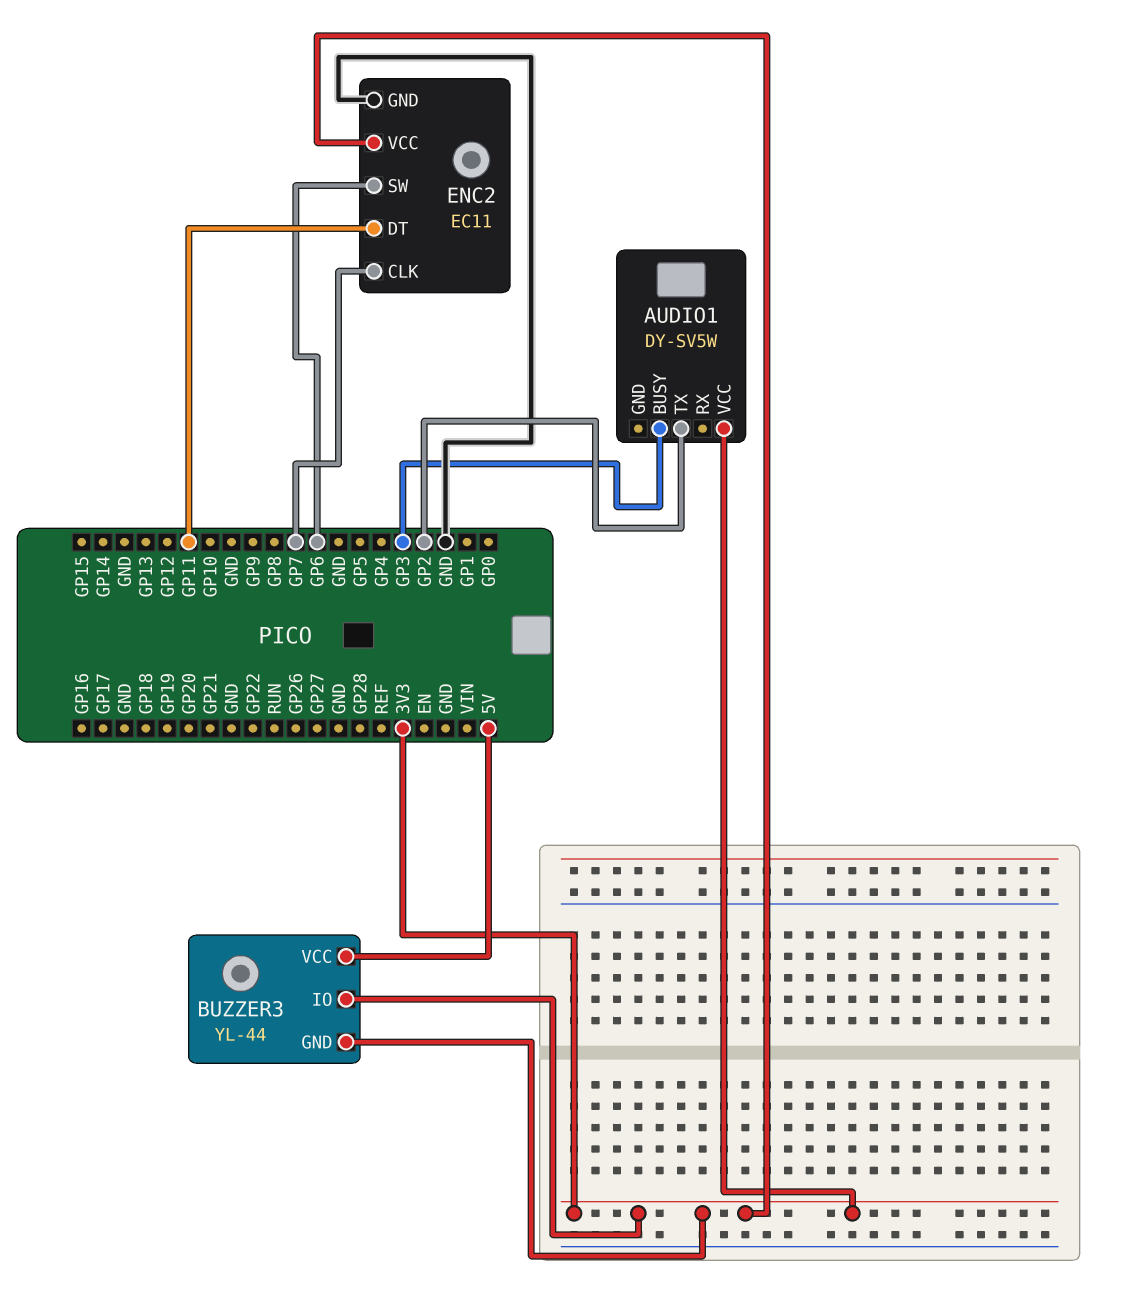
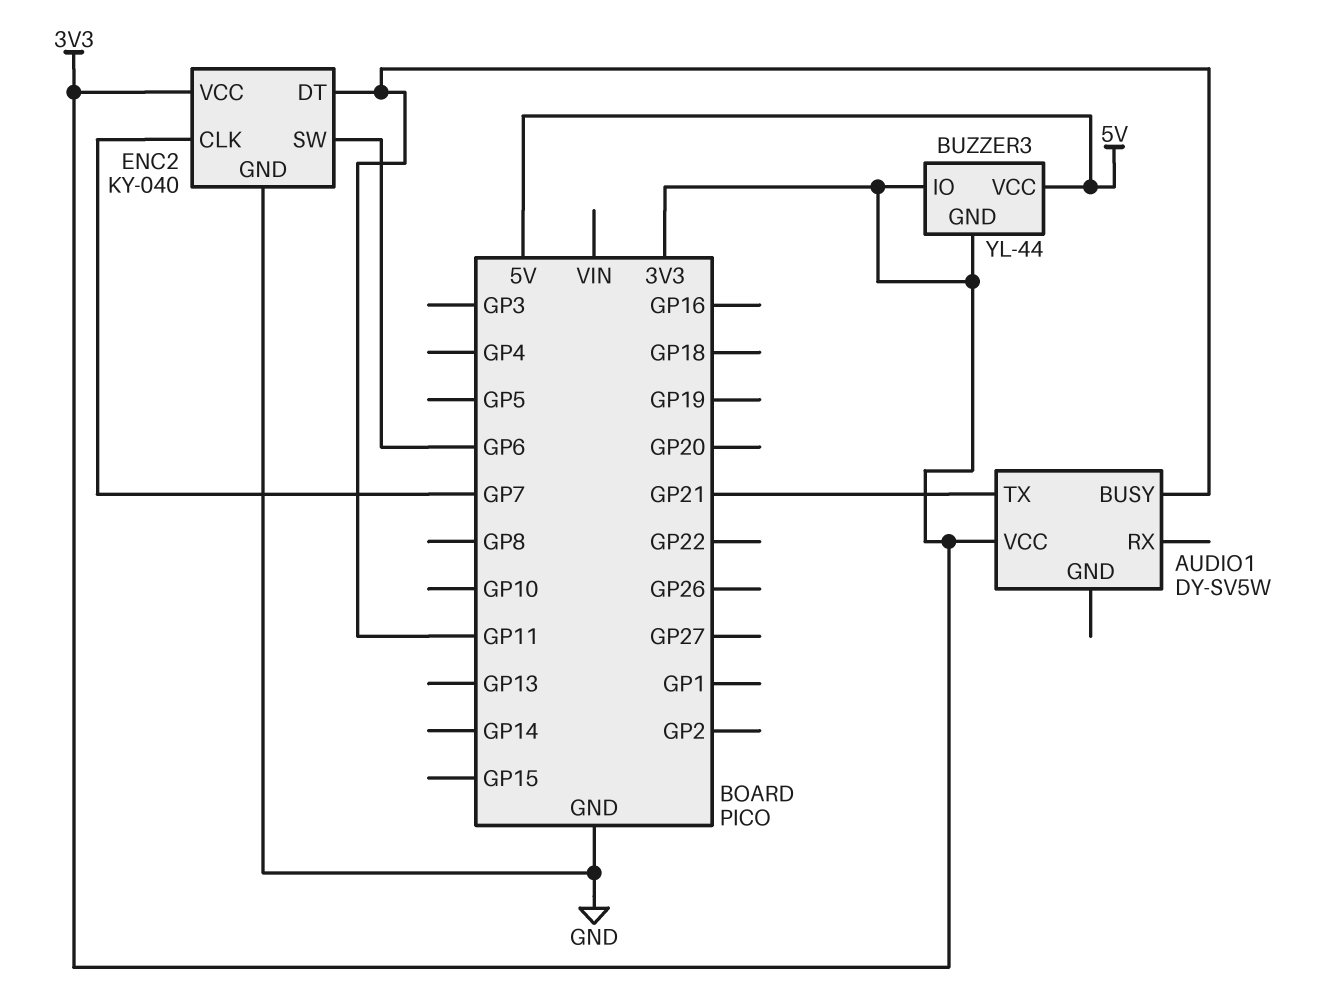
AUDIO1 pin BUSY: GP3 -> GP11
AUDIO1 pin TX: GP2 -> GP21
ENC2: EC11 -> KY-040

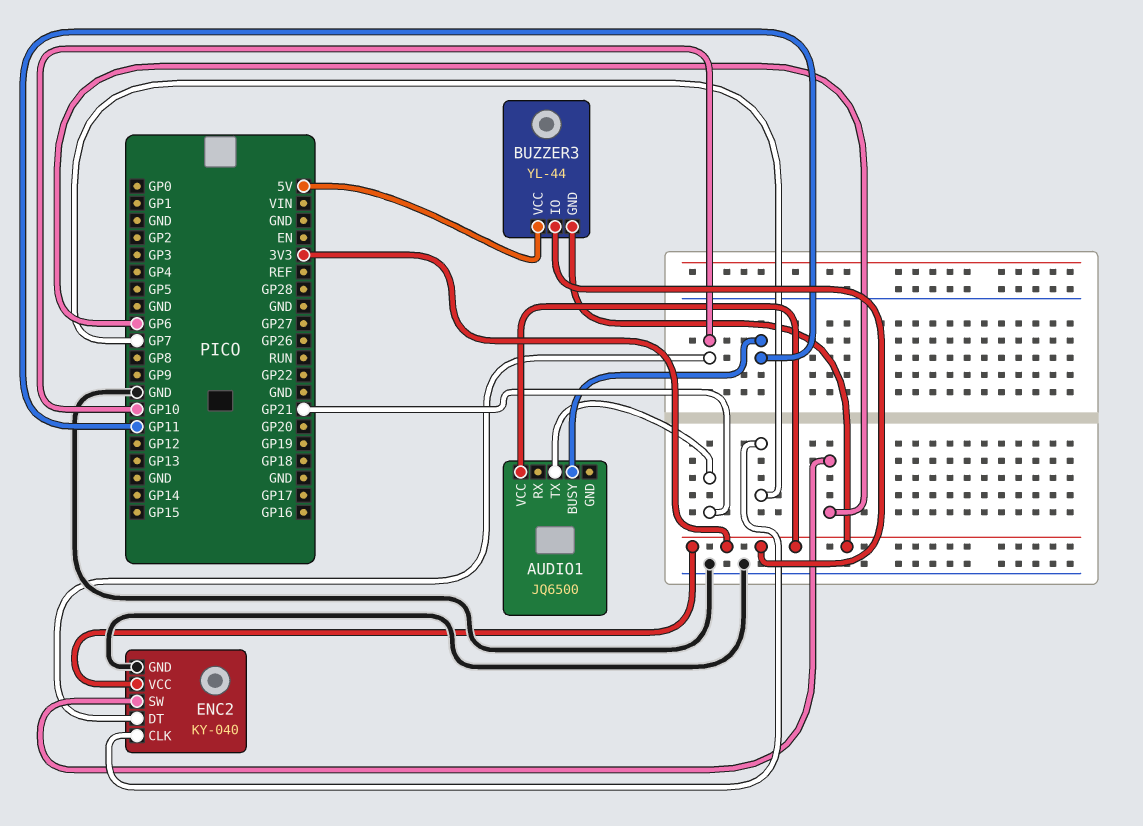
AUDIO1: DY-SV5W -> JQ6500
ENC2 pin DT: GP11 -> GP10

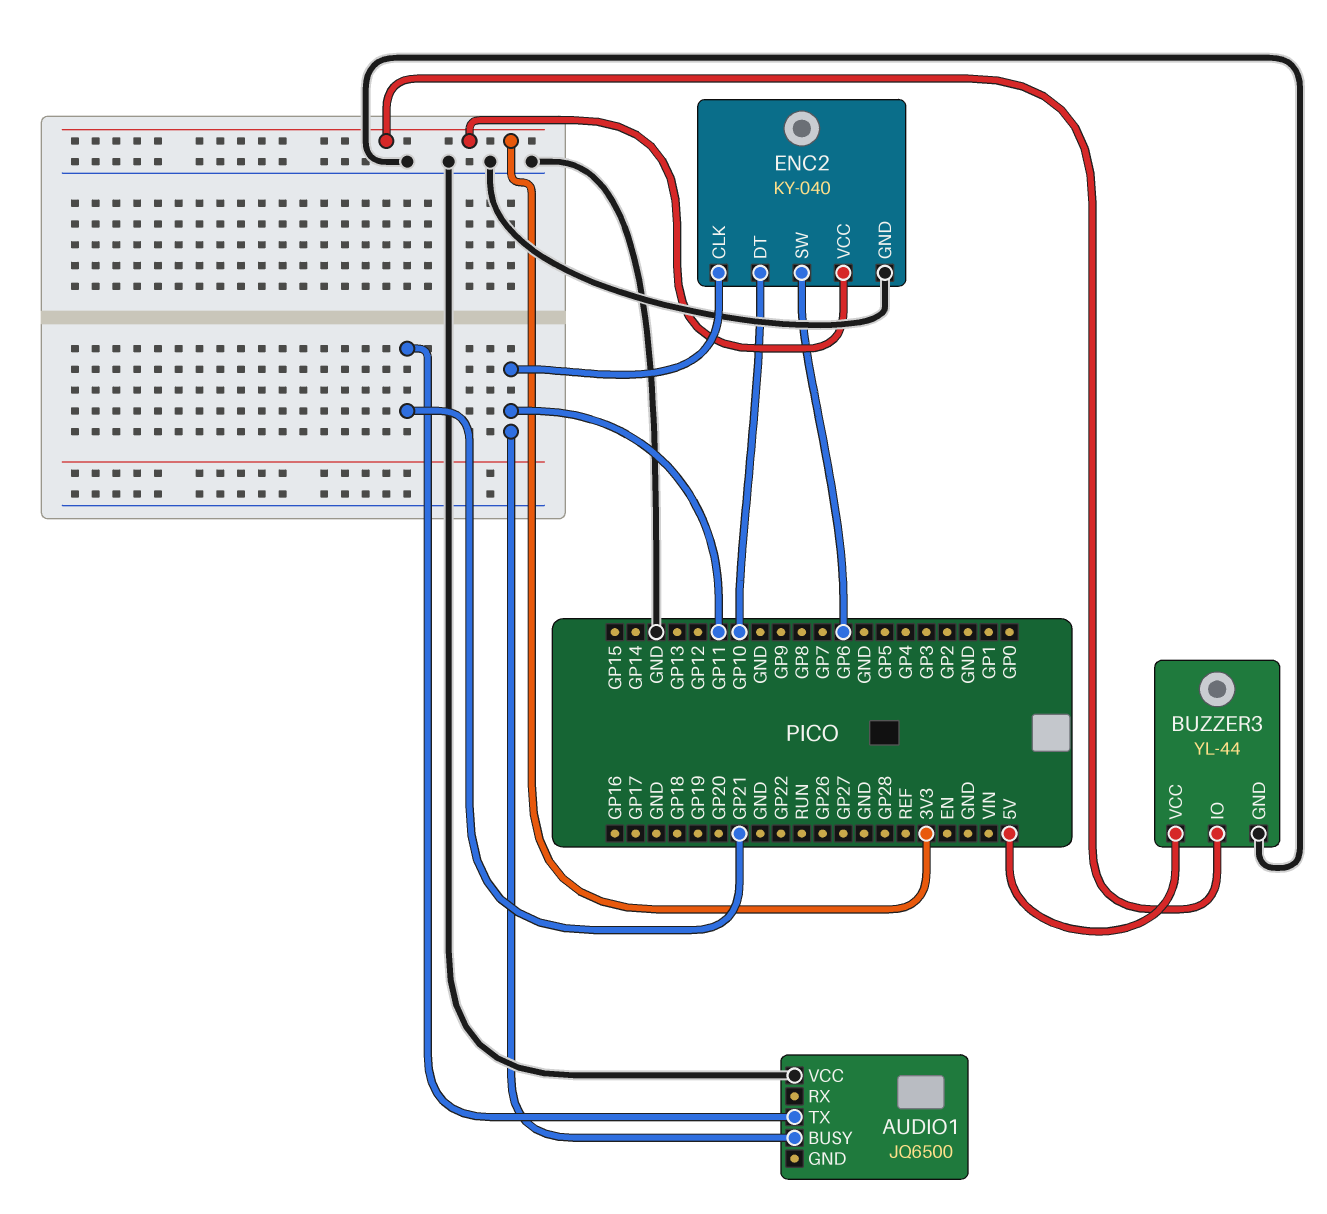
AUDIO1 pin VCC: 3V3 -> GND
BUZZER3 pin GND: 3V3 -> GND
ENC2 pin CLK: GP7 -> GP11

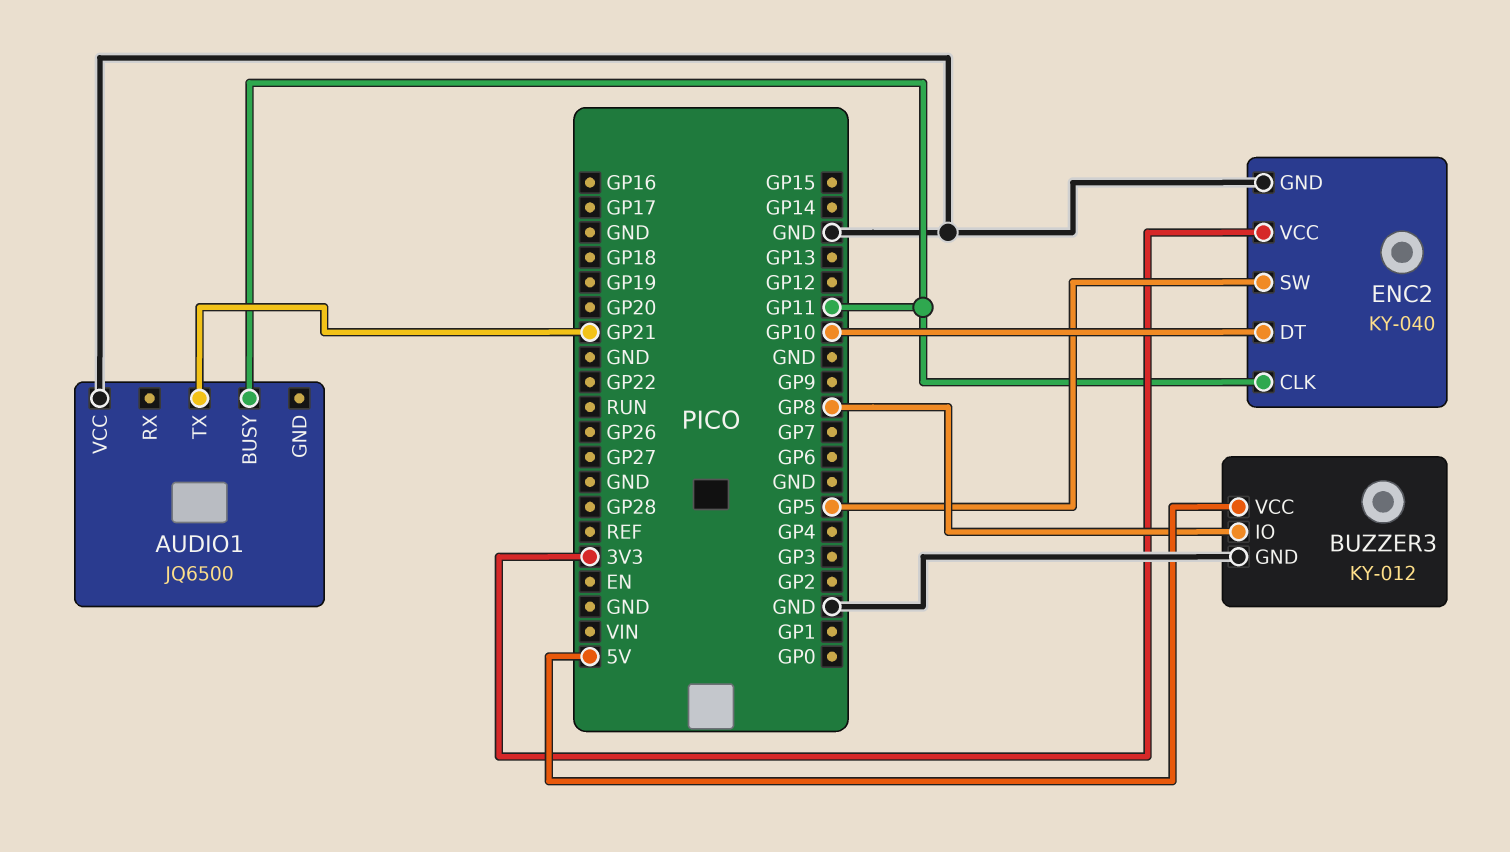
BUZZER3: YL-44 -> KY-012
BUZZER3 pin IO: 3V3 -> GP8
ENC2 pin SW: GP6 -> GP5

